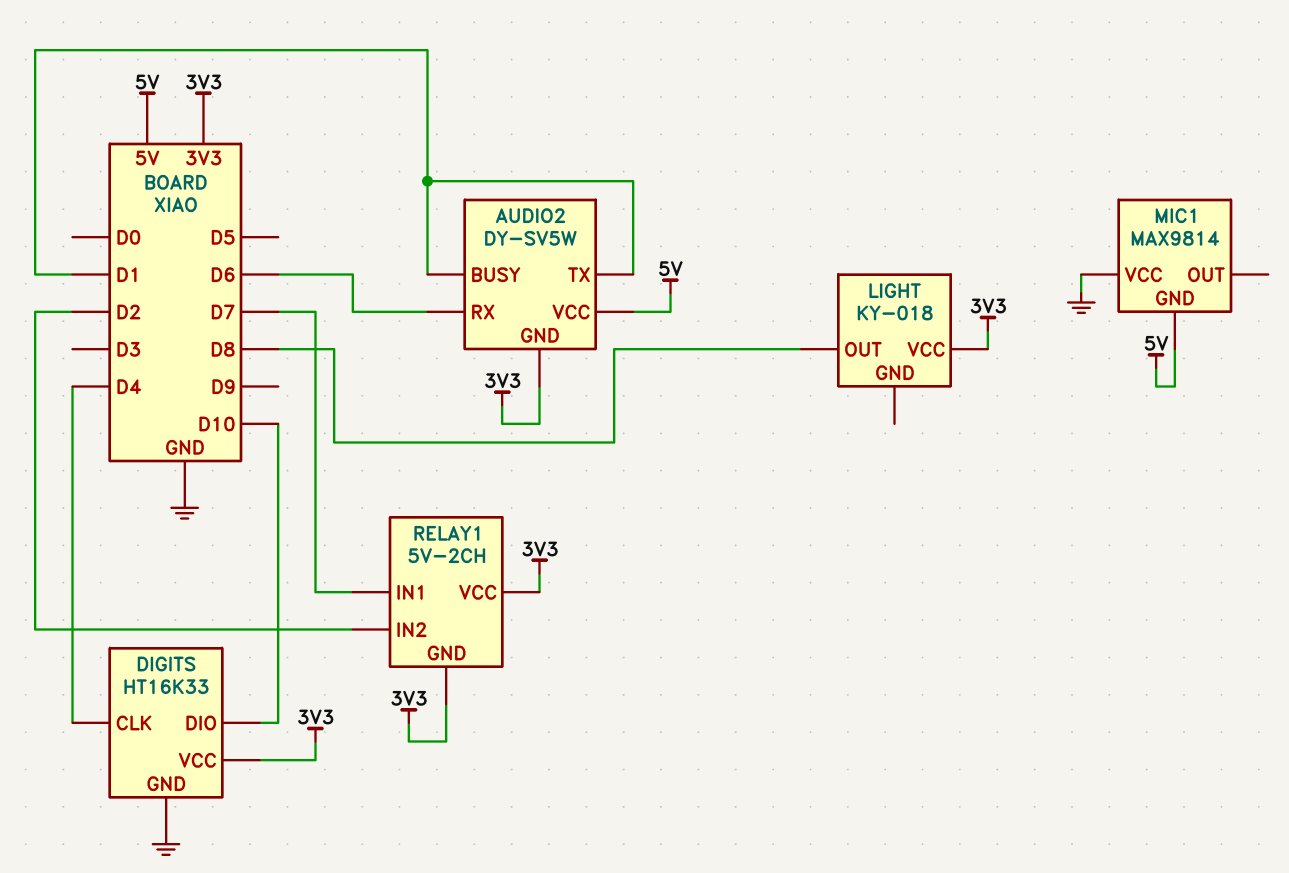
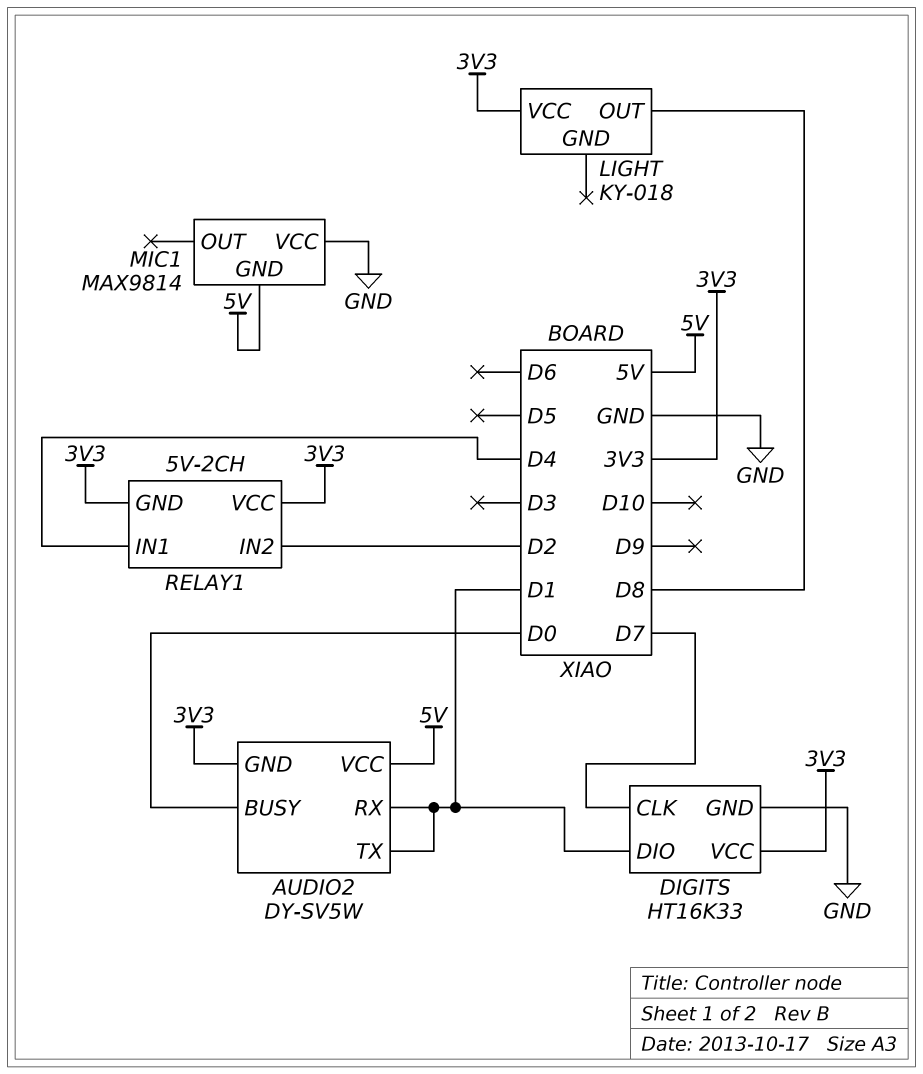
AUDIO2 pin BUSY: D1 -> D0
AUDIO2 pin RX: D6 -> D1
DIGITS pin CLK: D4 -> D7
DIGITS pin DIO: D10 -> D1
RELAY1 pin IN1: D7 -> D4

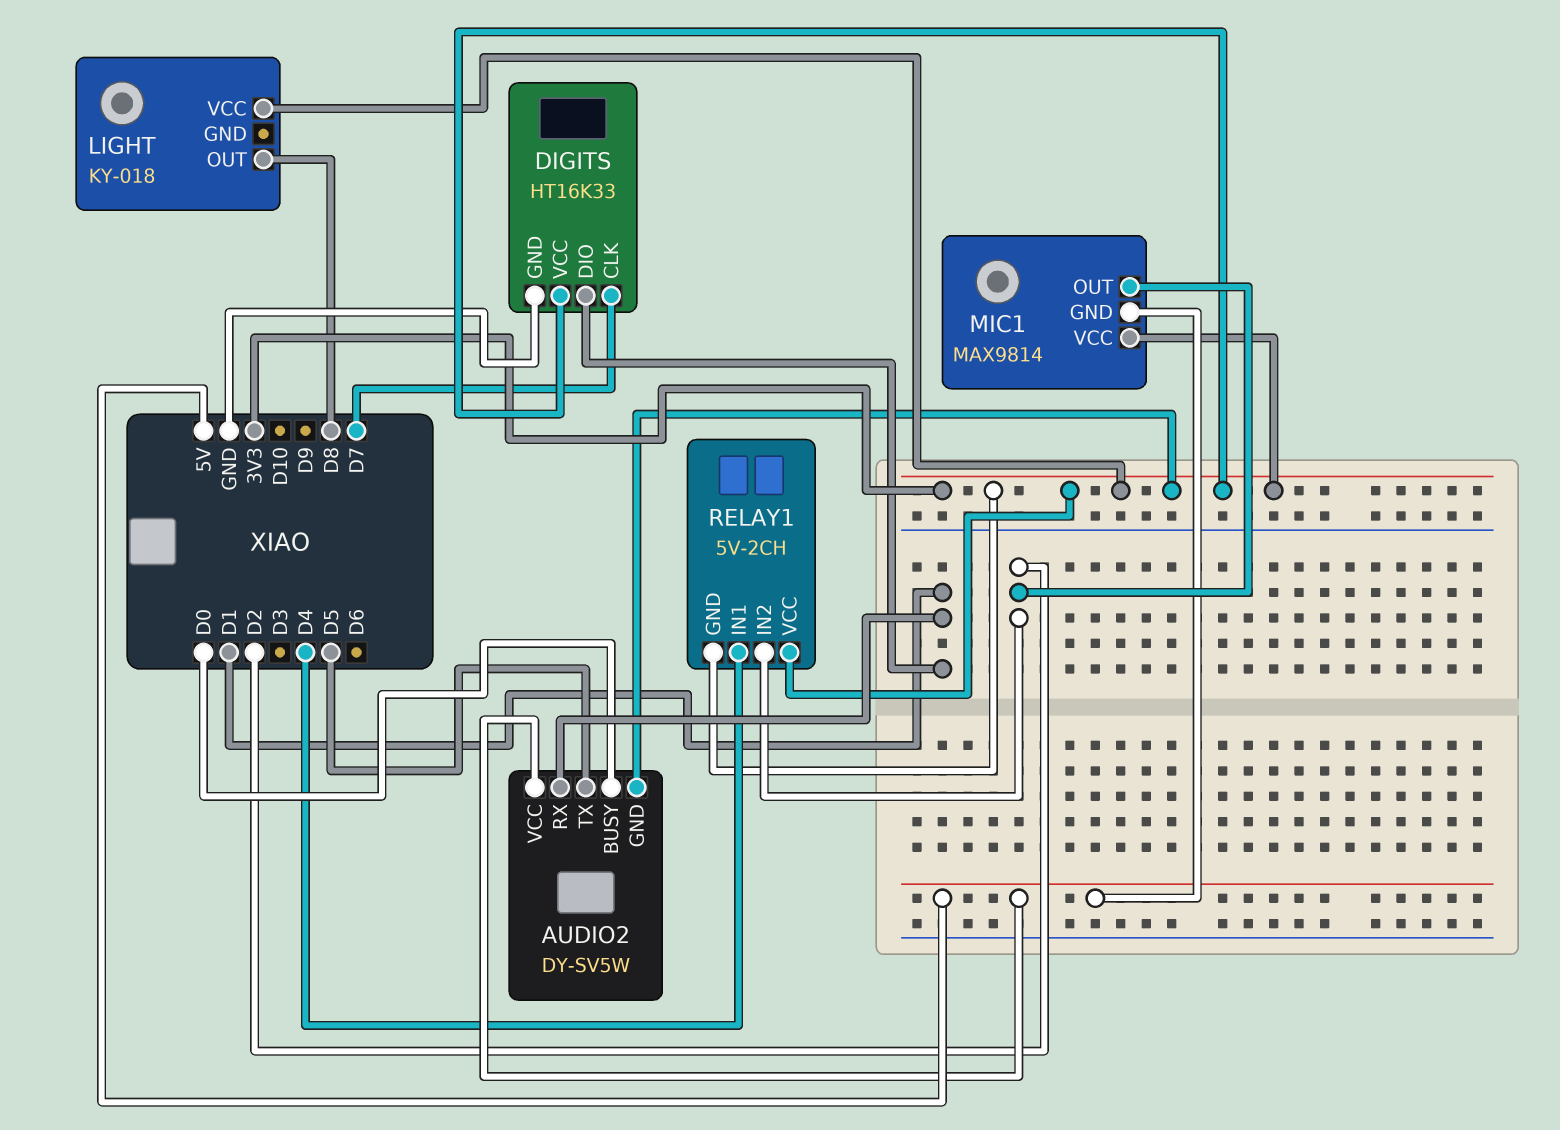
AUDIO2 pin TX: D1 -> D5
MIC1 pin OUT: none -> D2
MIC1 pin VCC: GND -> 3V3

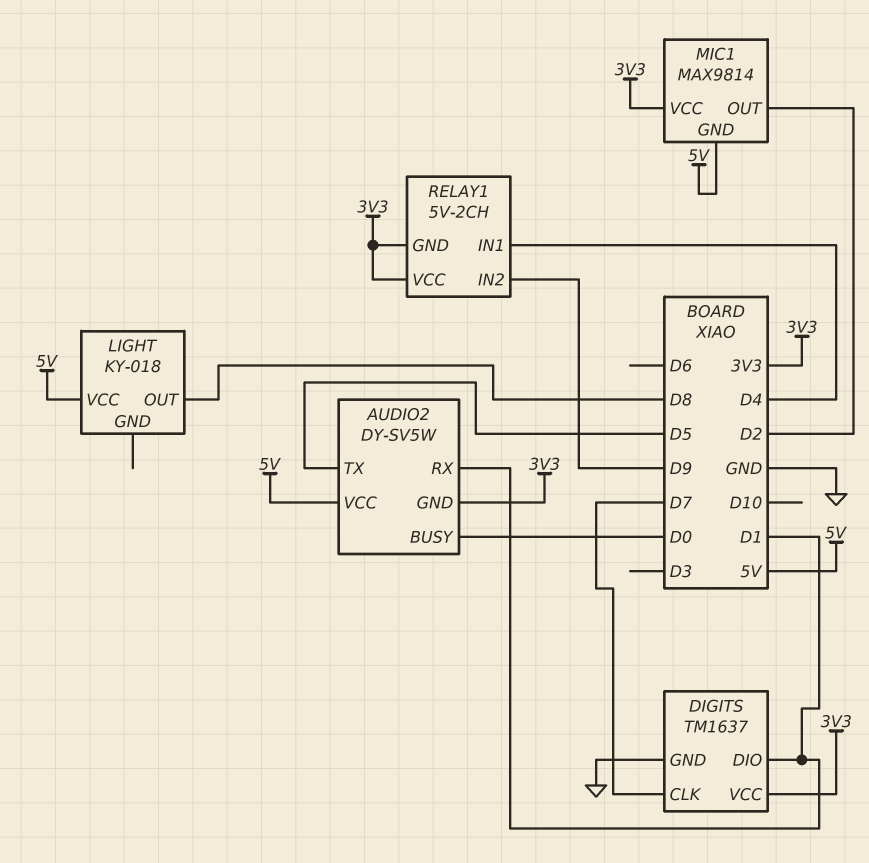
DIGITS: HT16K33 -> TM1637
LIGHT pin VCC: 3V3 -> 5V
RELAY1 pin IN2: D2 -> D9

